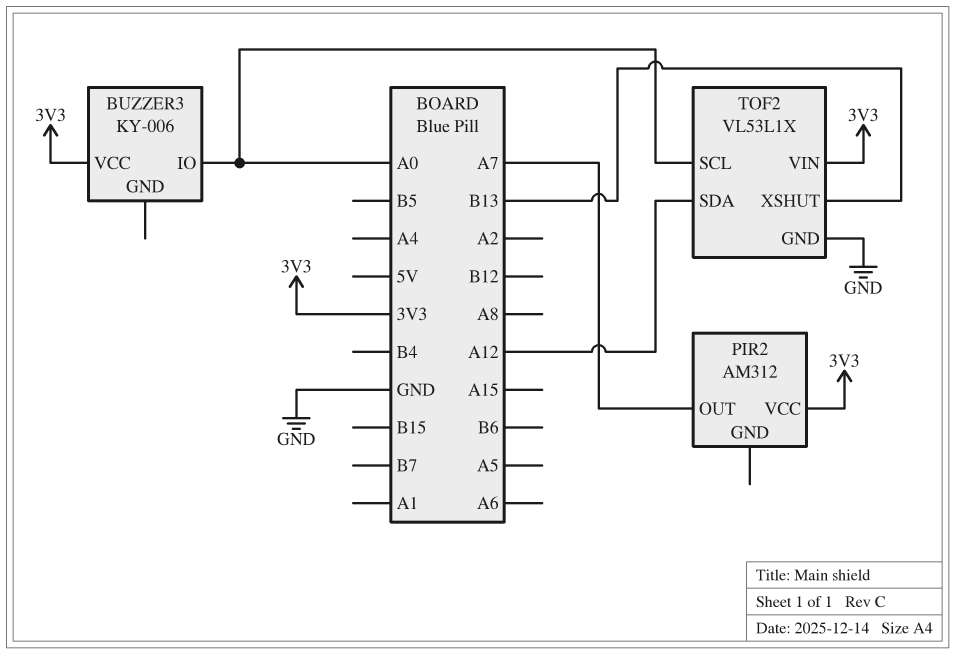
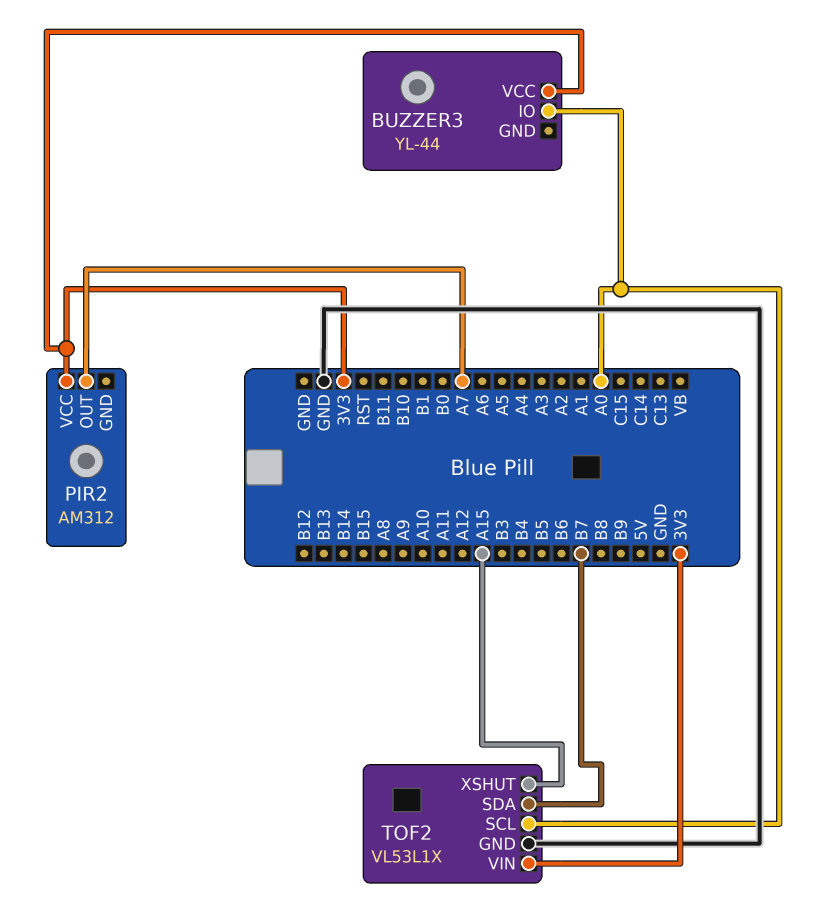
BUZZER3: KY-006 -> YL-44
TOF2 pin SDA: A12 -> B7
TOF2 pin XSHUT: B13 -> A15

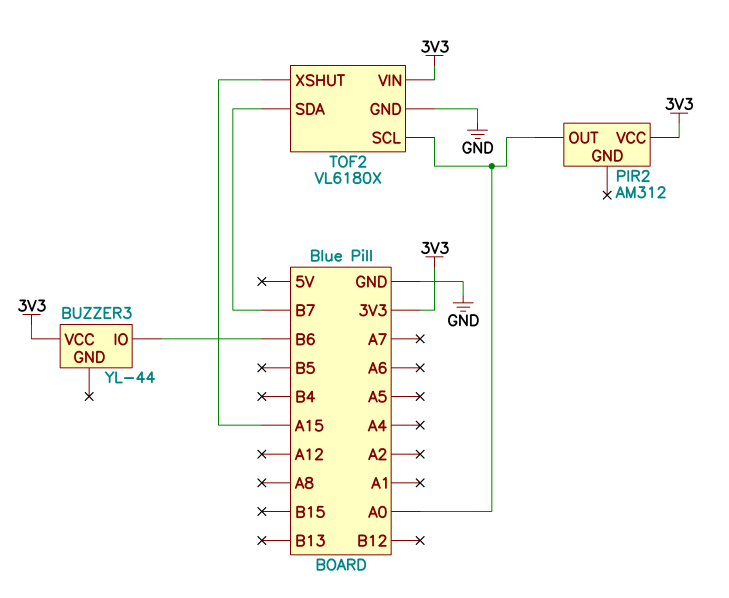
BUZZER3 pin IO: A0 -> B6
PIR2 pin OUT: A7 -> A0
TOF2: VL53L1X -> VL6180X

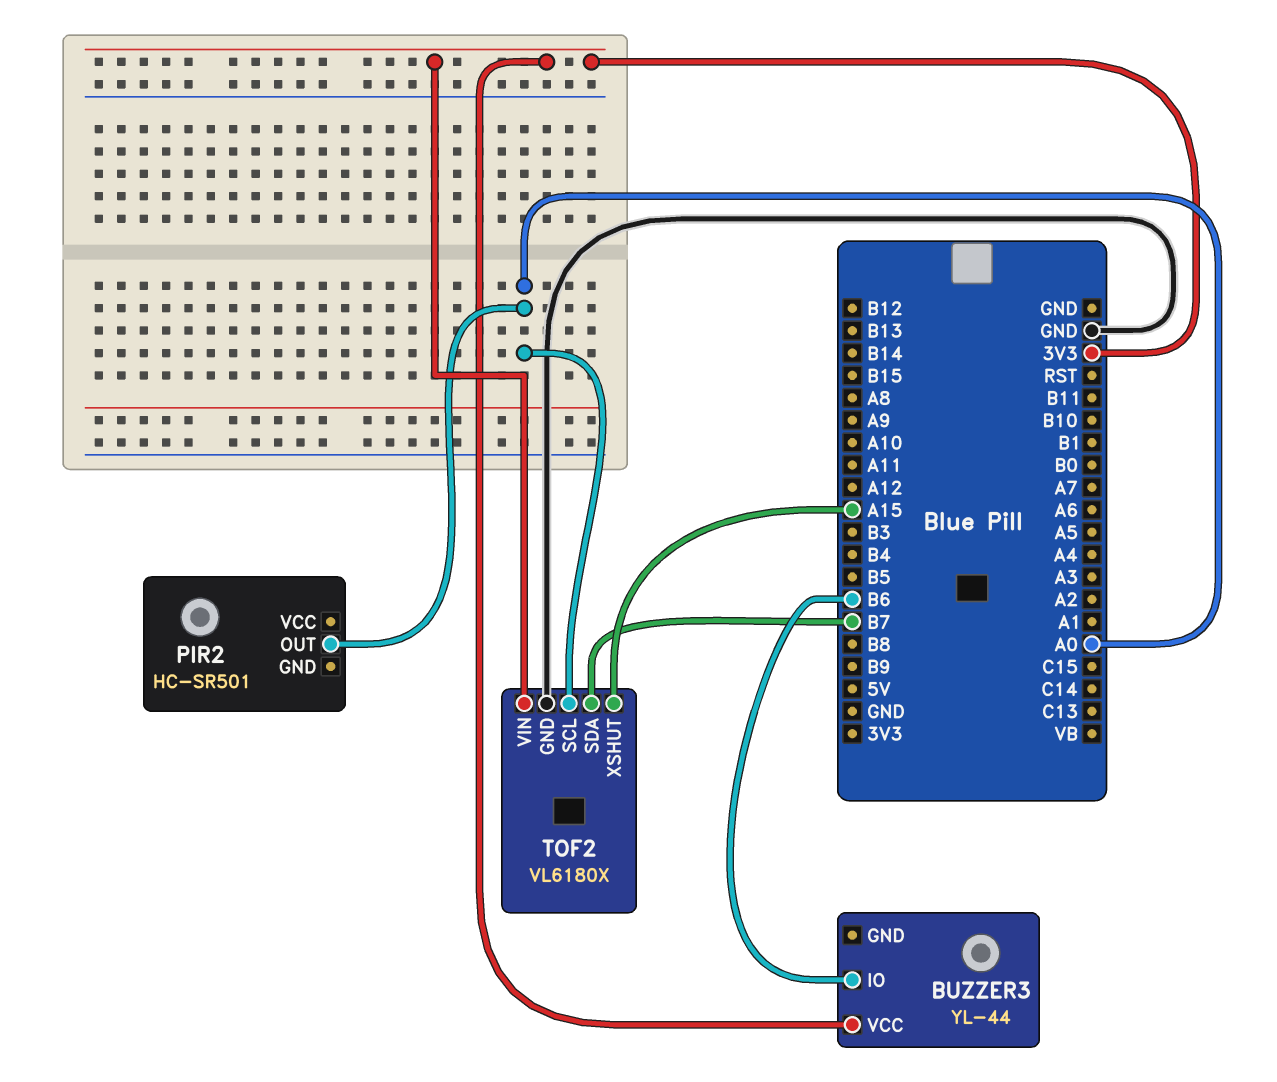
PIR2: AM312 -> HC-SR501
PIR2 pin VCC: 3V3 -> none

